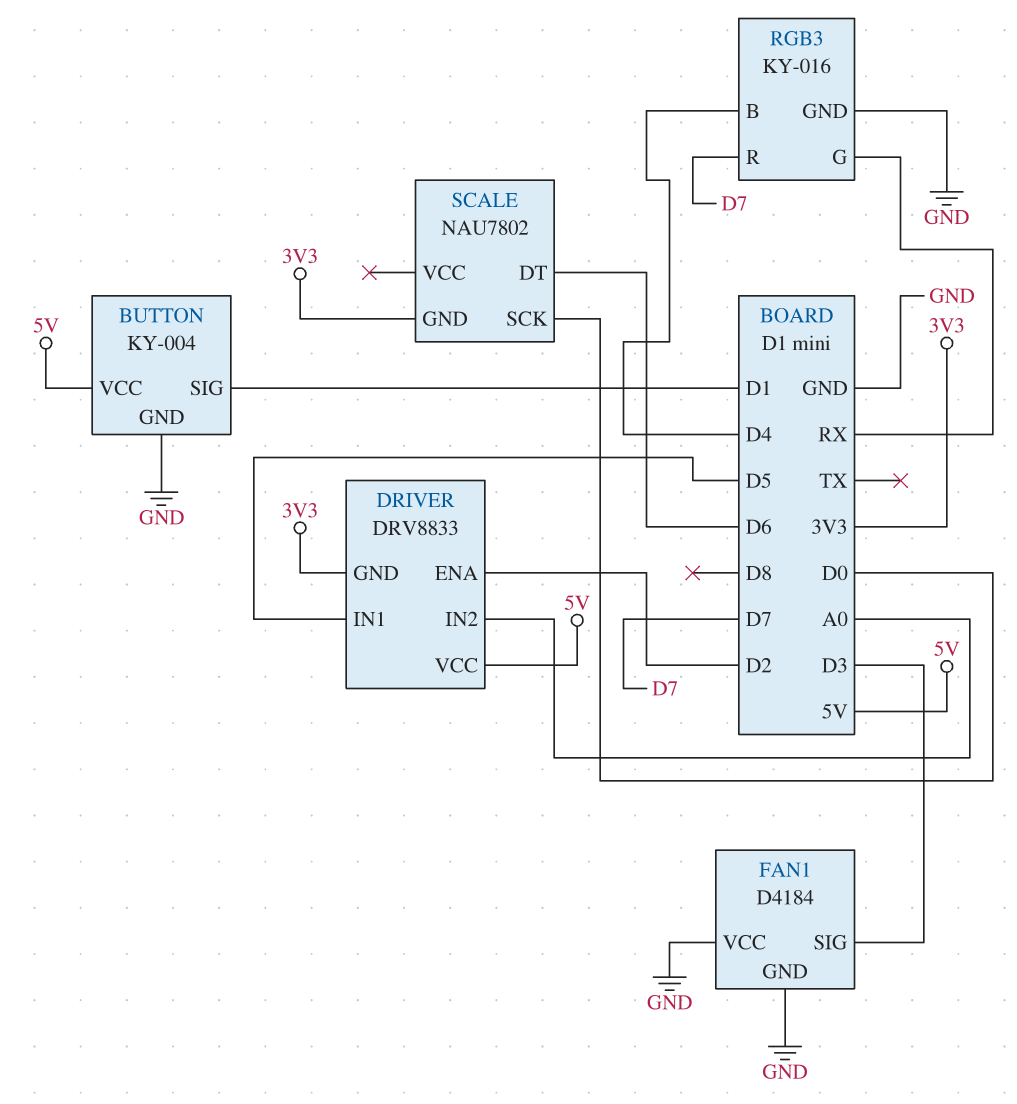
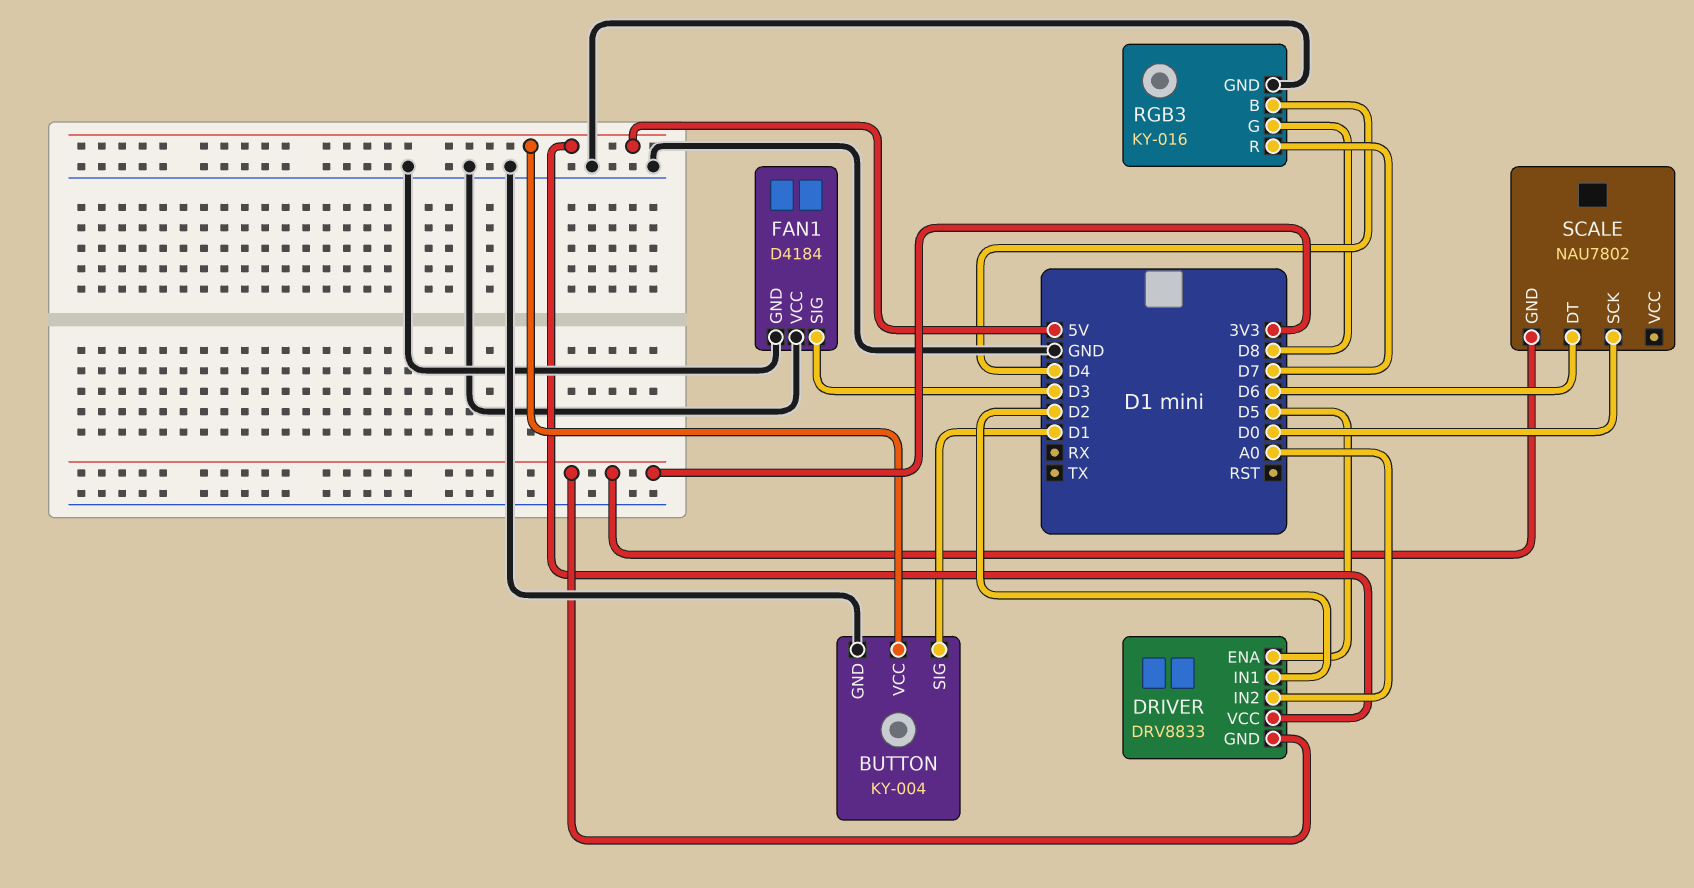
DRIVER pin ENA: D2 -> D5
DRIVER pin IN1: D5 -> D2
RGB3 pin G: RX -> D8

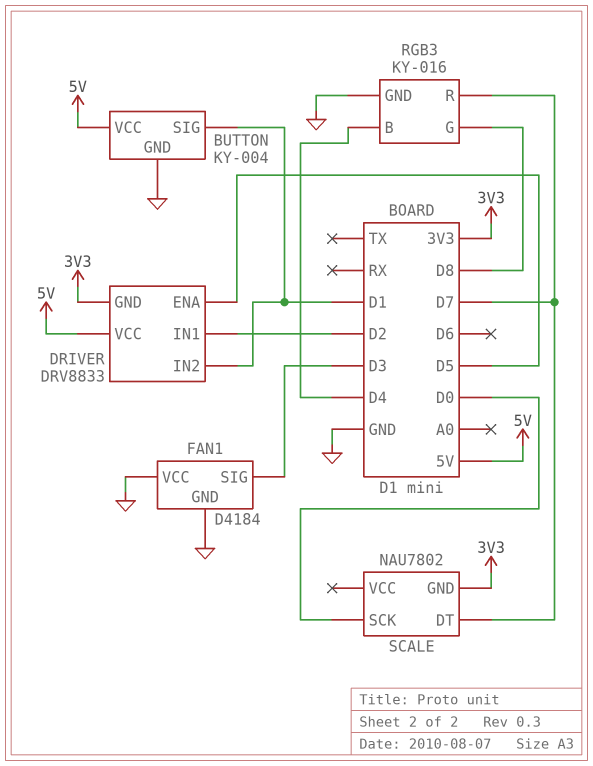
DRIVER pin IN2: A0 -> D1
SCALE pin DT: D6 -> D7

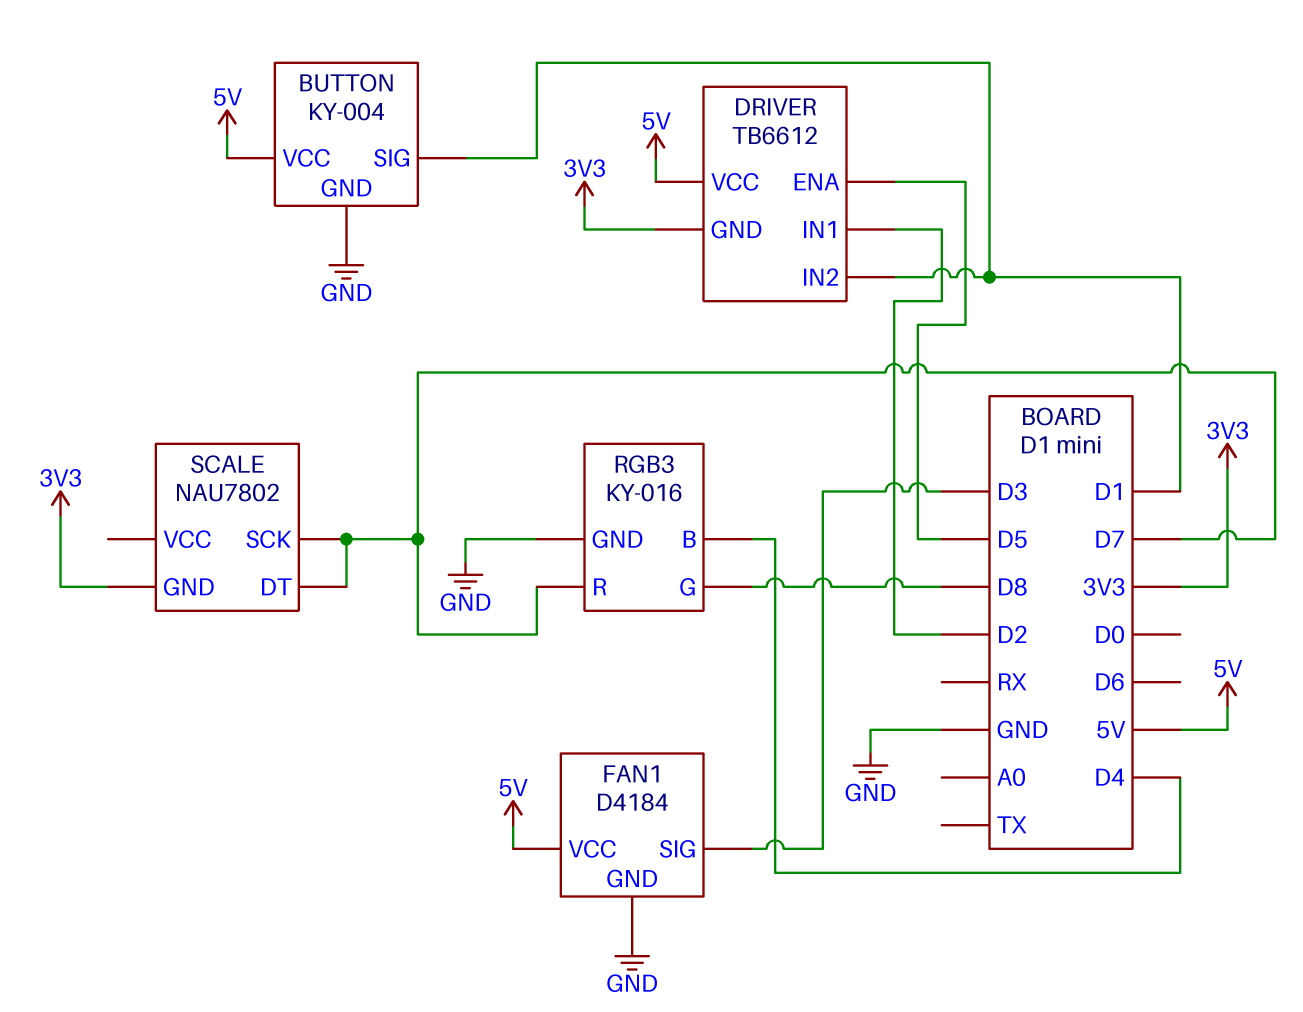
DRIVER: DRV8833 -> TB6612
FAN1 pin VCC: GND -> 5V
SCALE pin SCK: D0 -> D7

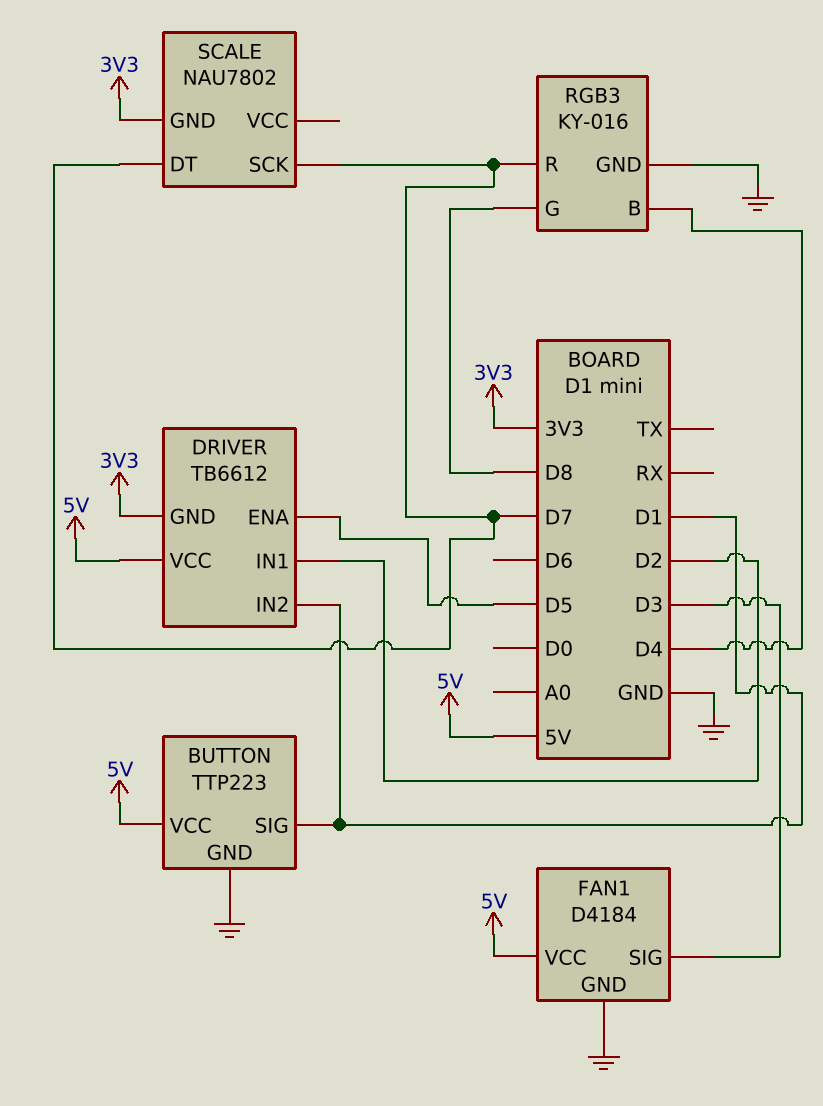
BUTTON: KY-004 -> TTP223

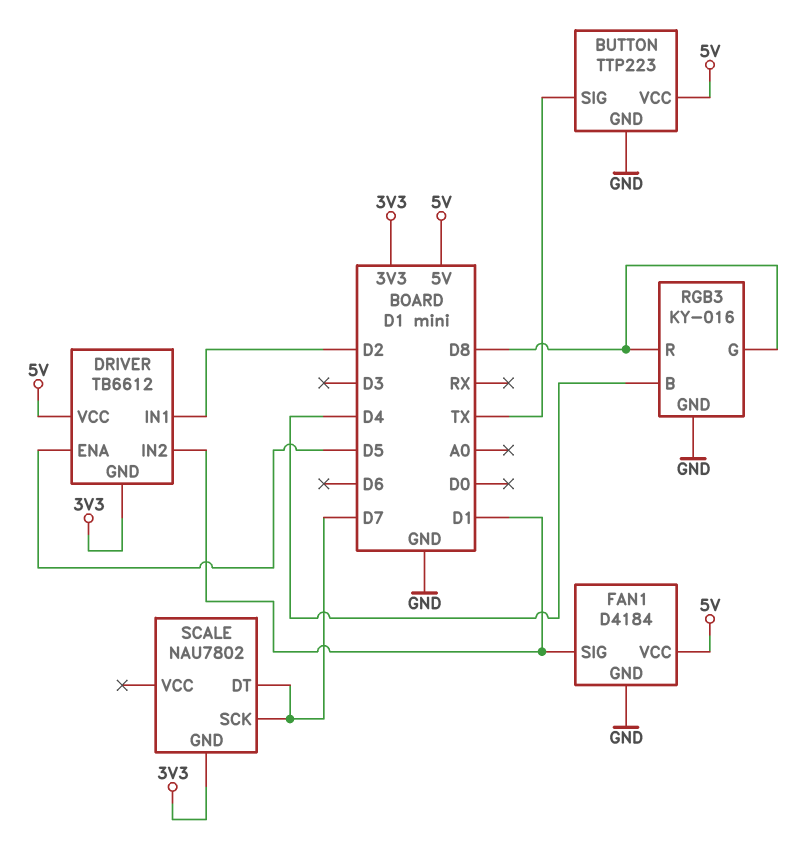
BUTTON pin SIG: D1 -> TX
FAN1 pin SIG: D3 -> D1
RGB3 pin R: D7 -> D8

